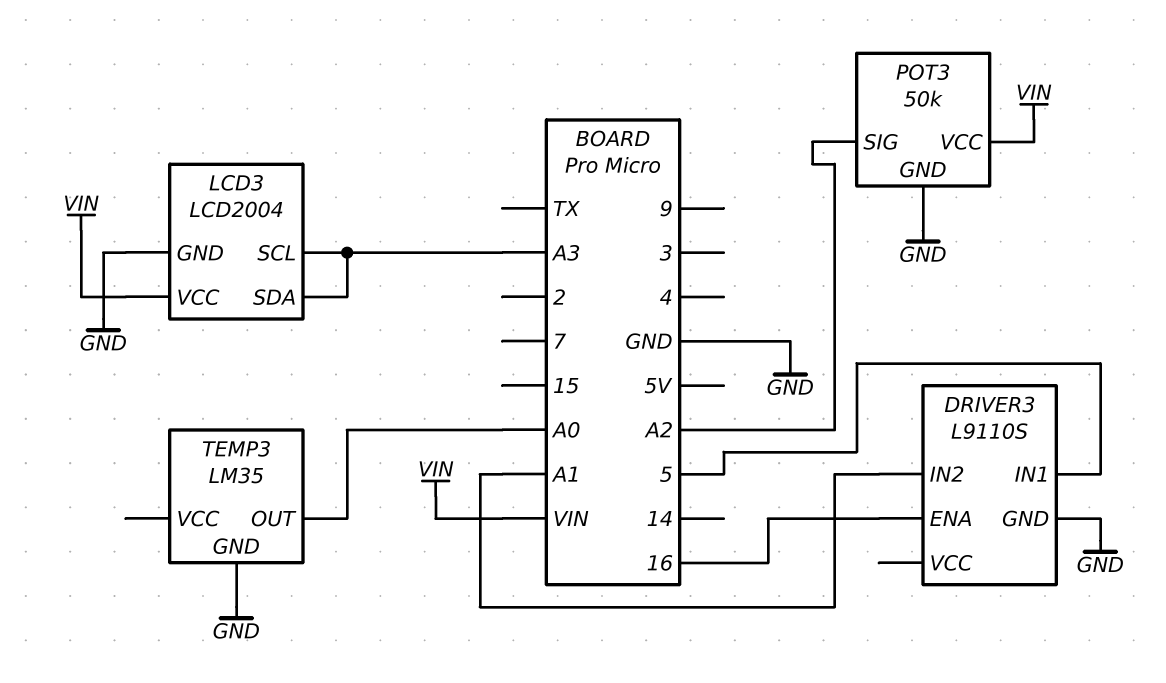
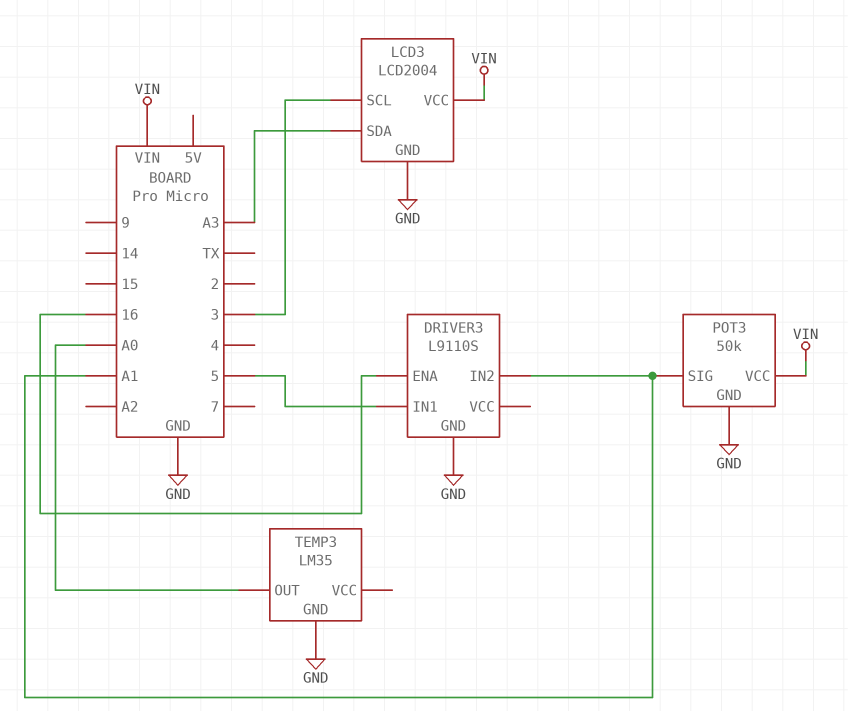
LCD3 pin SCL: A3 -> 3
POT3 pin SIG: A2 -> A1

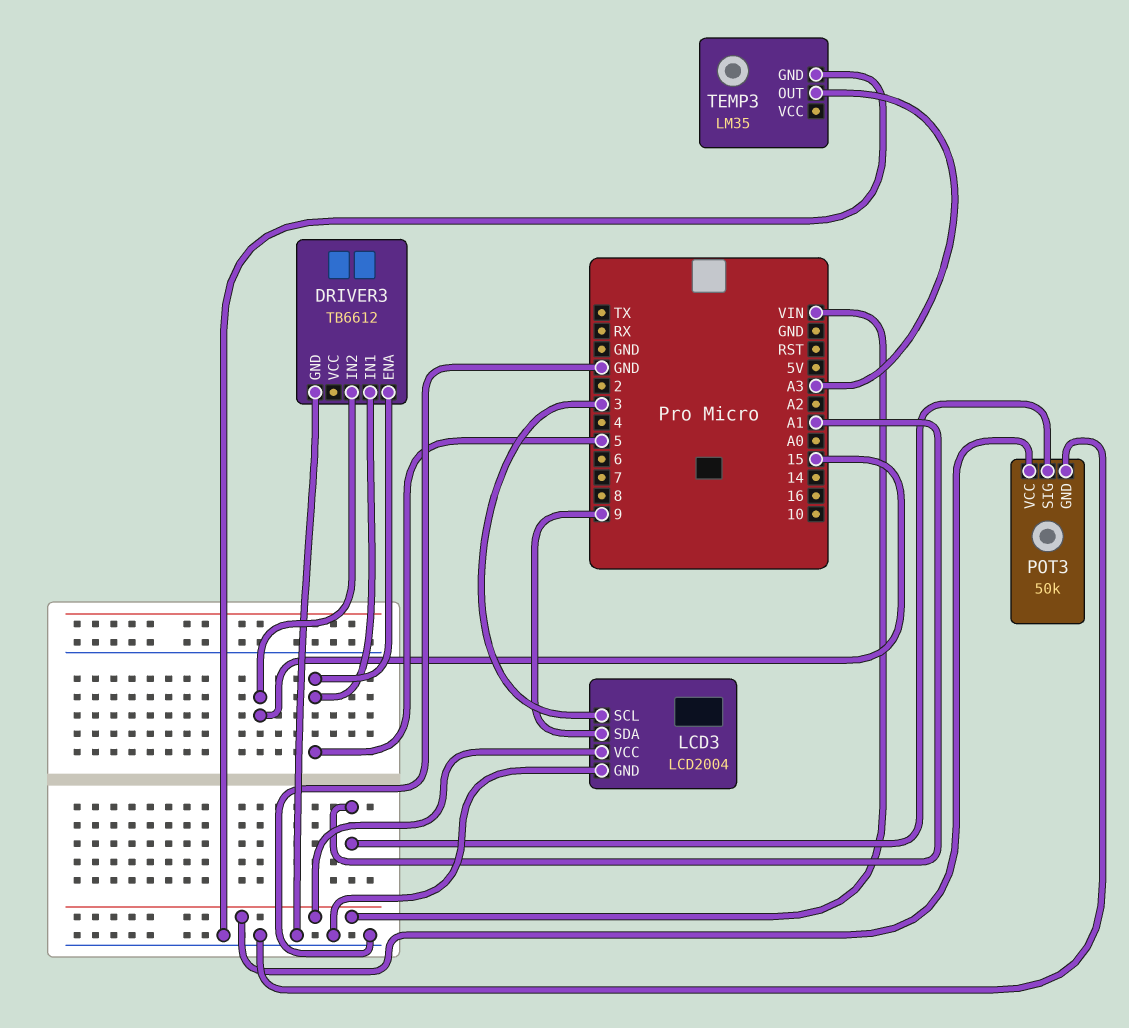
DRIVER3: L9110S -> TB6612
DRIVER3 pin ENA: 16 -> 5
DRIVER3 pin IN2: A1 -> 15
LCD3 pin SDA: A3 -> 9
TEMP3 pin OUT: A0 -> A3

